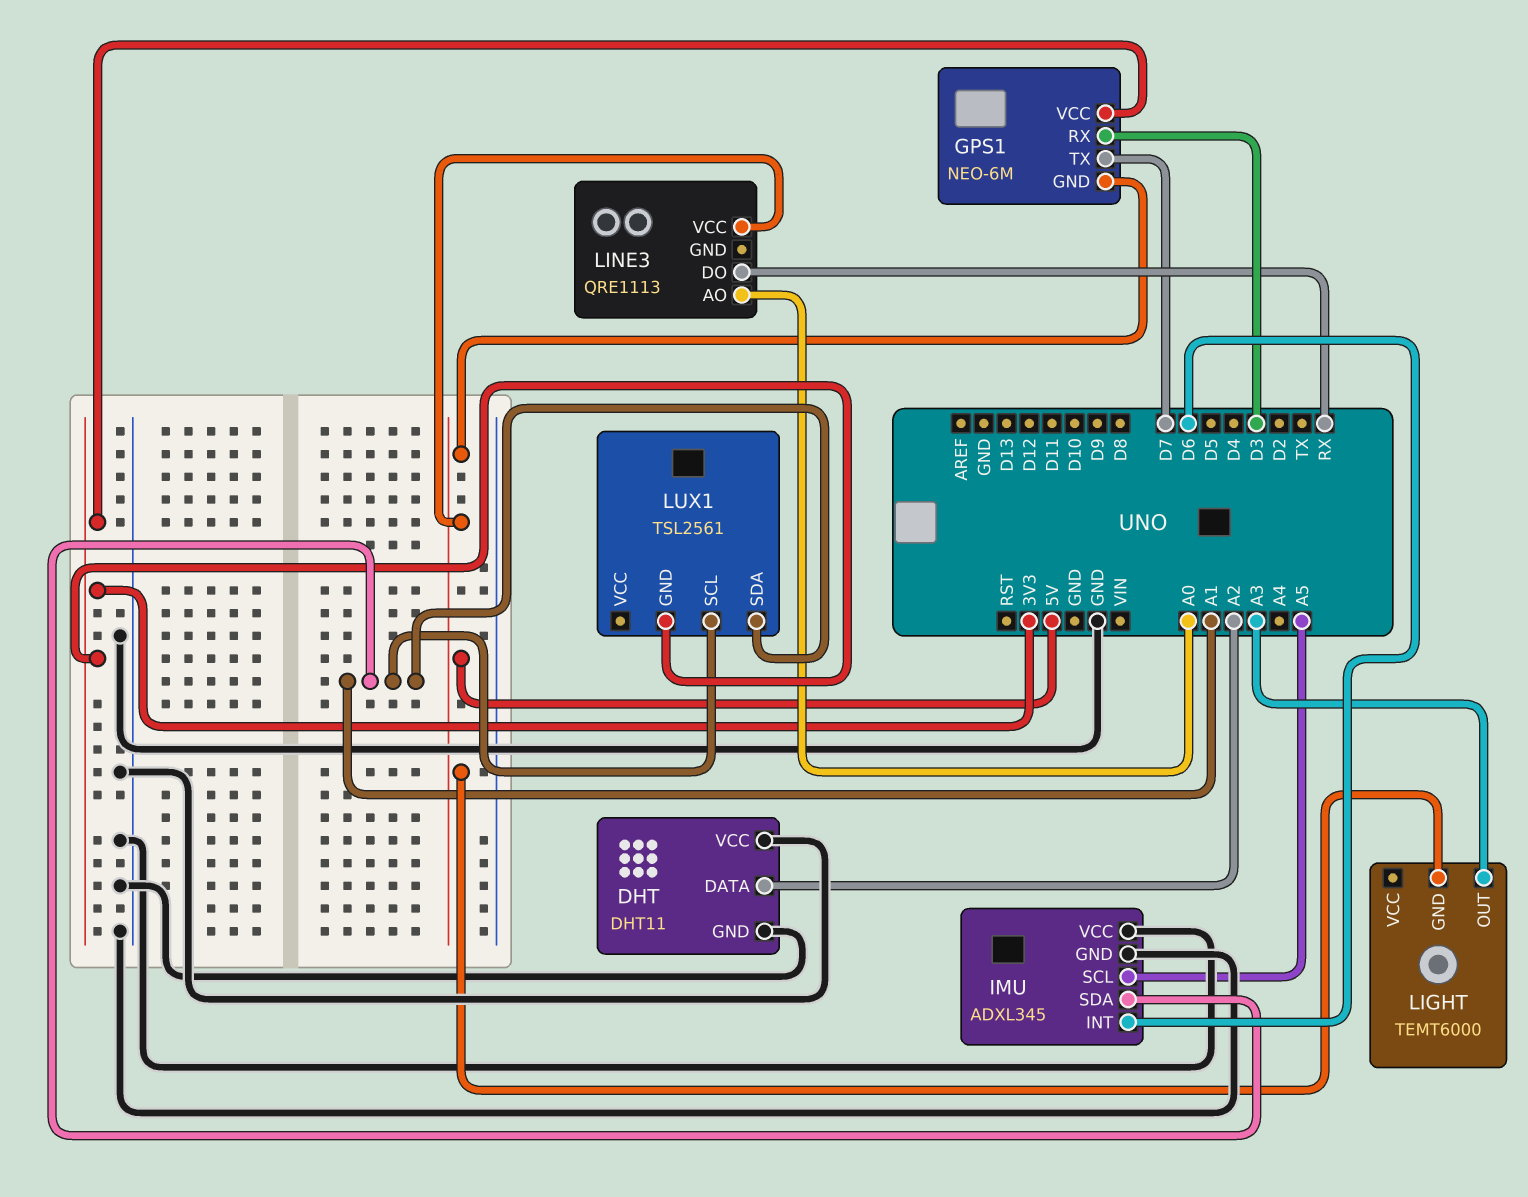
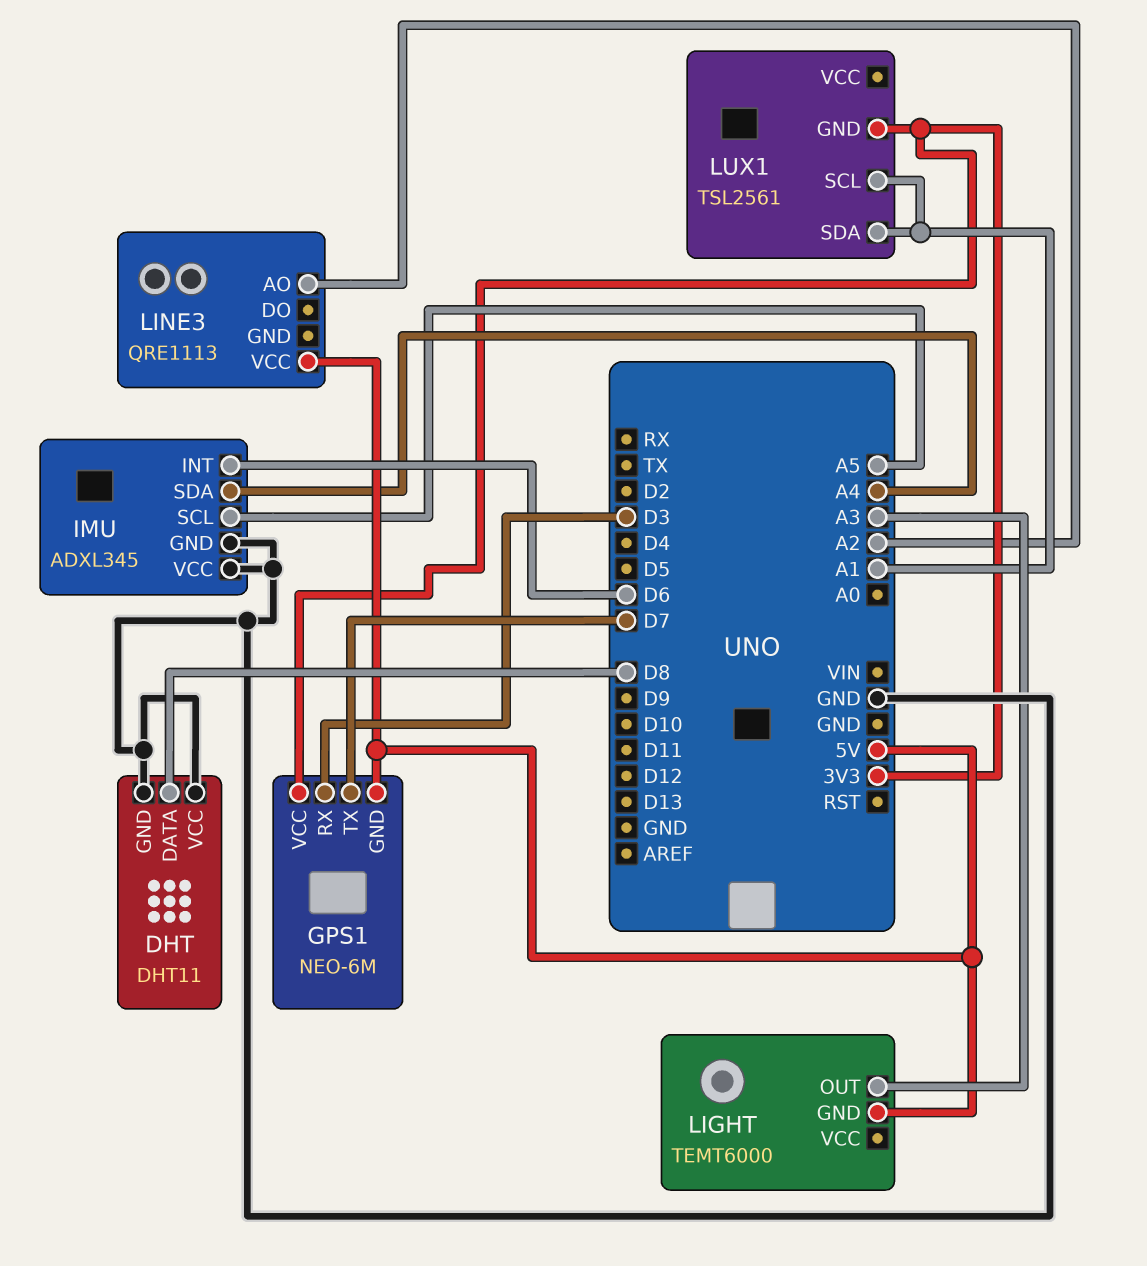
DHT pin DATA: A2 -> D8
IMU pin SDA: A1 -> A4
LINE3 pin AO: A0 -> A2
LINE3 pin DO: RX -> none

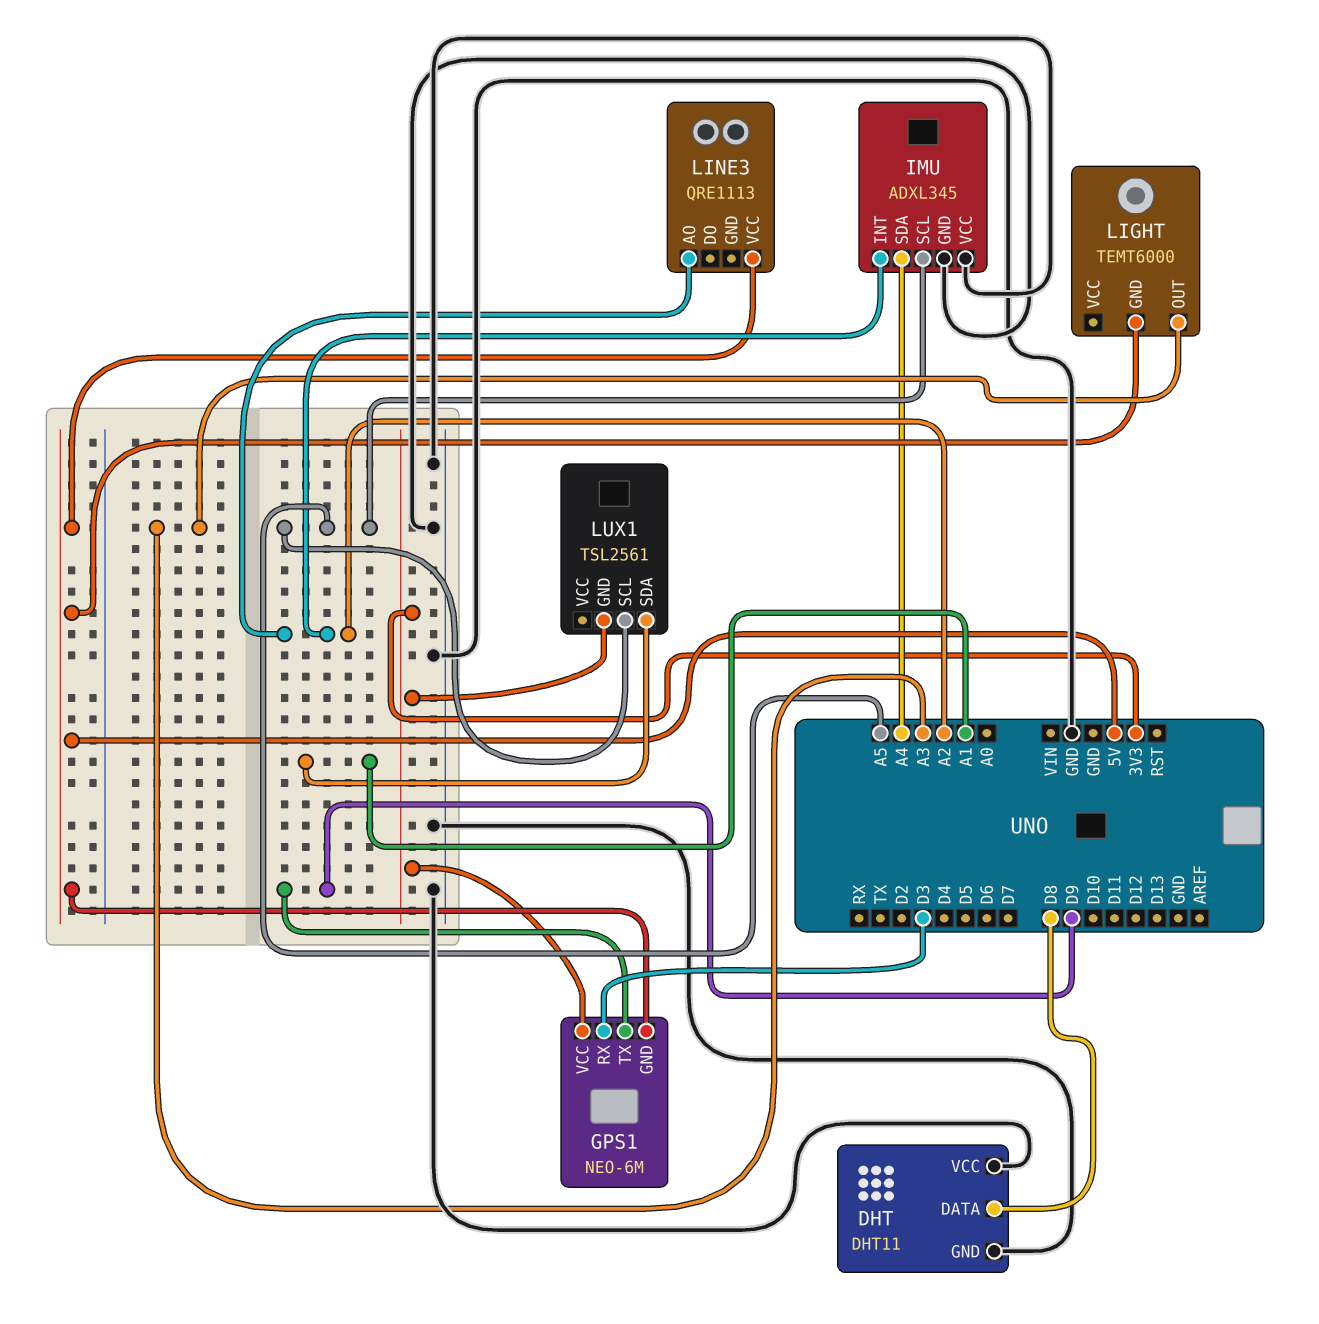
GPS1 pin TX: D7 -> D9
IMU pin INT: D6 -> A2
LUX1 pin SCL: A1 -> A5

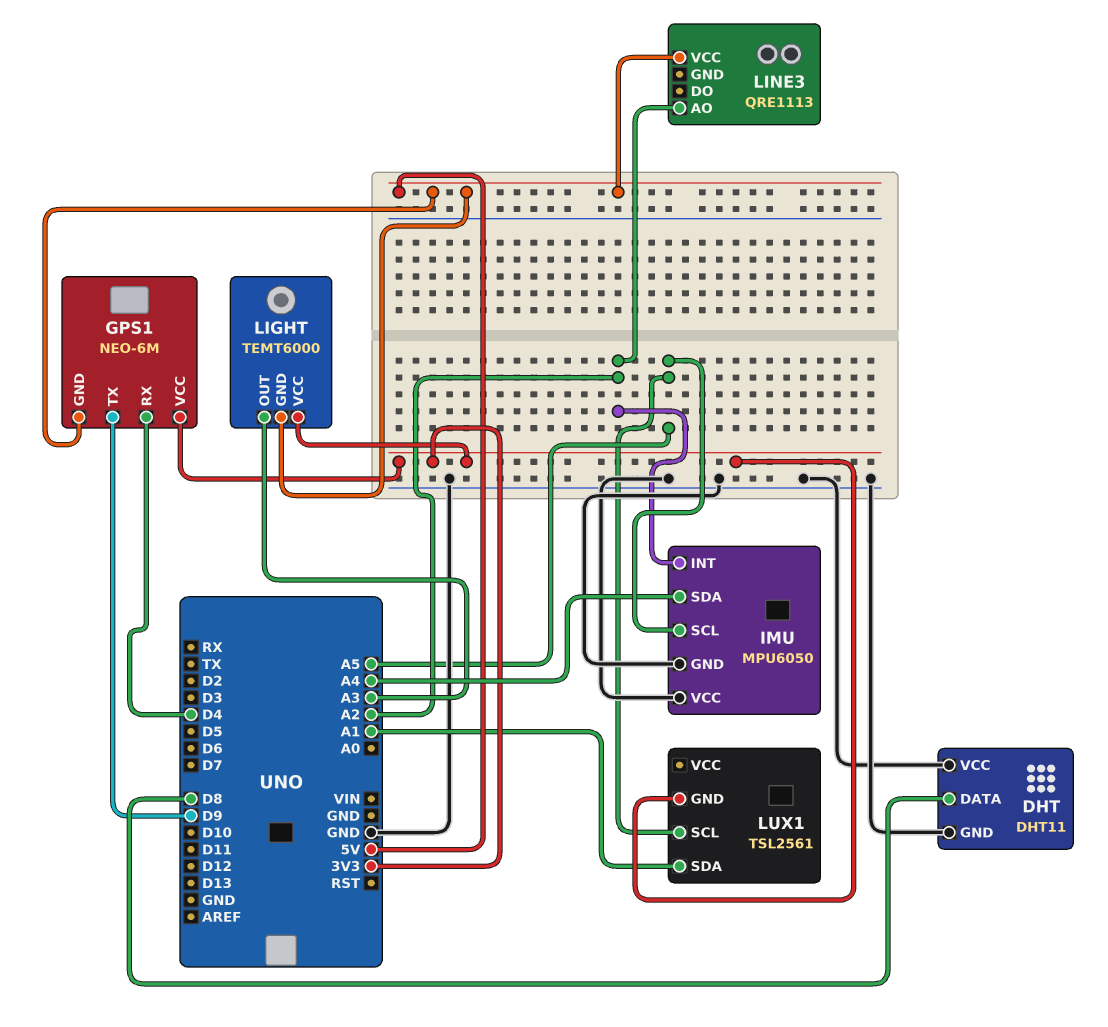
GPS1 pin RX: D3 -> D4
IMU: ADXL345 -> MPU6050
LIGHT pin VCC: none -> 3V3

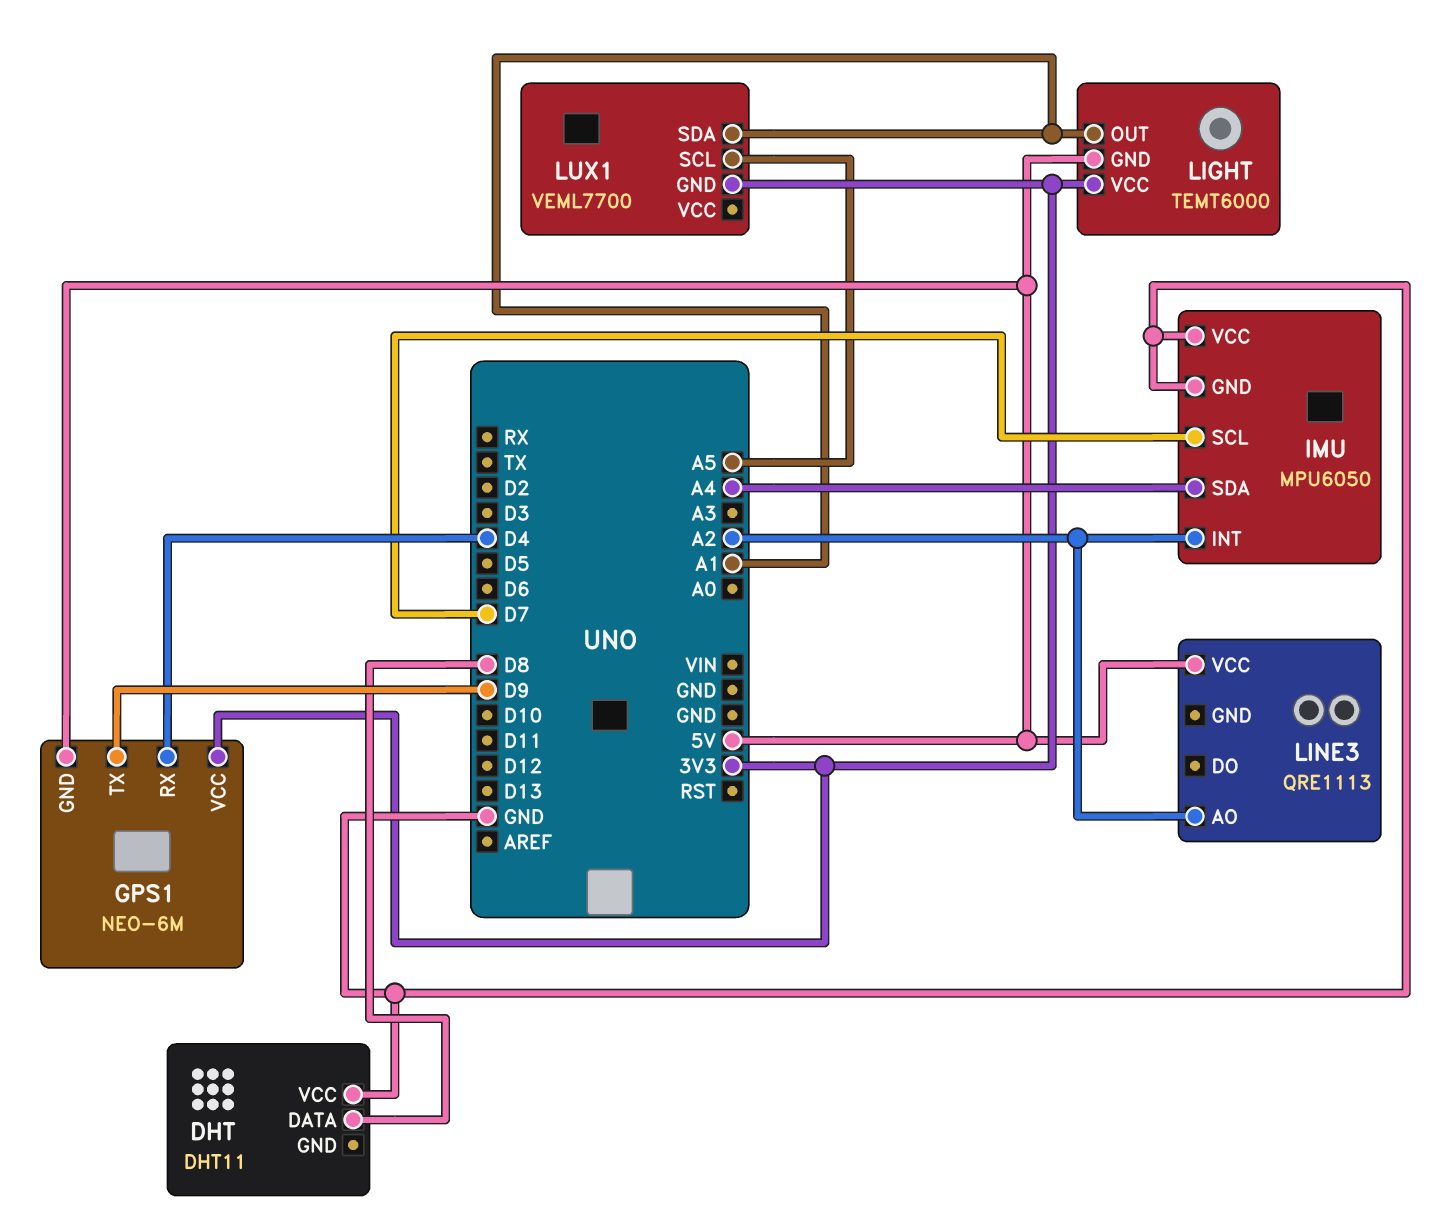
DHT pin GND: GND -> none
IMU pin SCL: A5 -> D7
LIGHT pin OUT: A3 -> A1
LUX1: TSL2561 -> VEML7700

